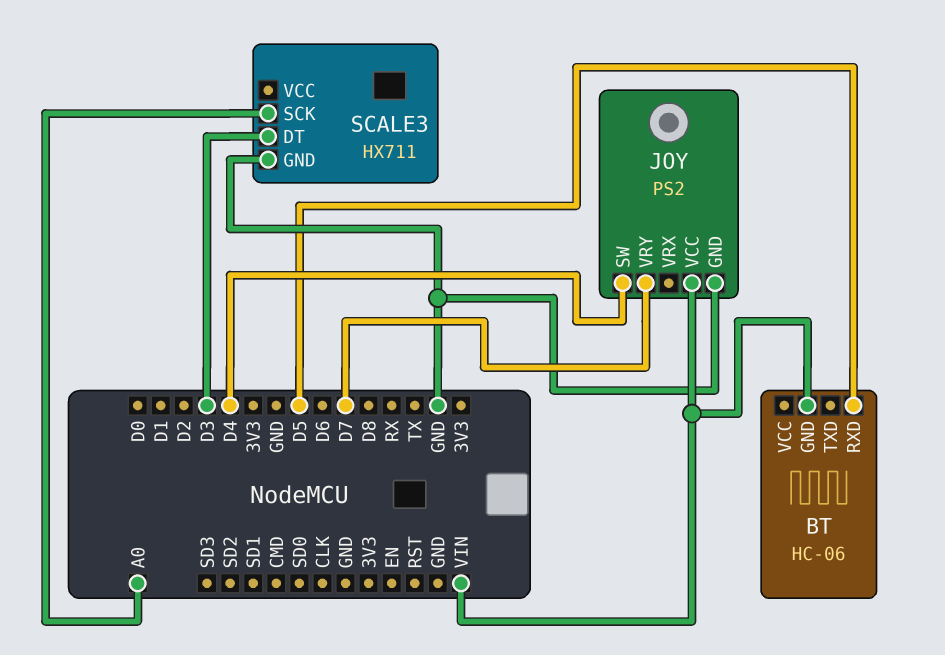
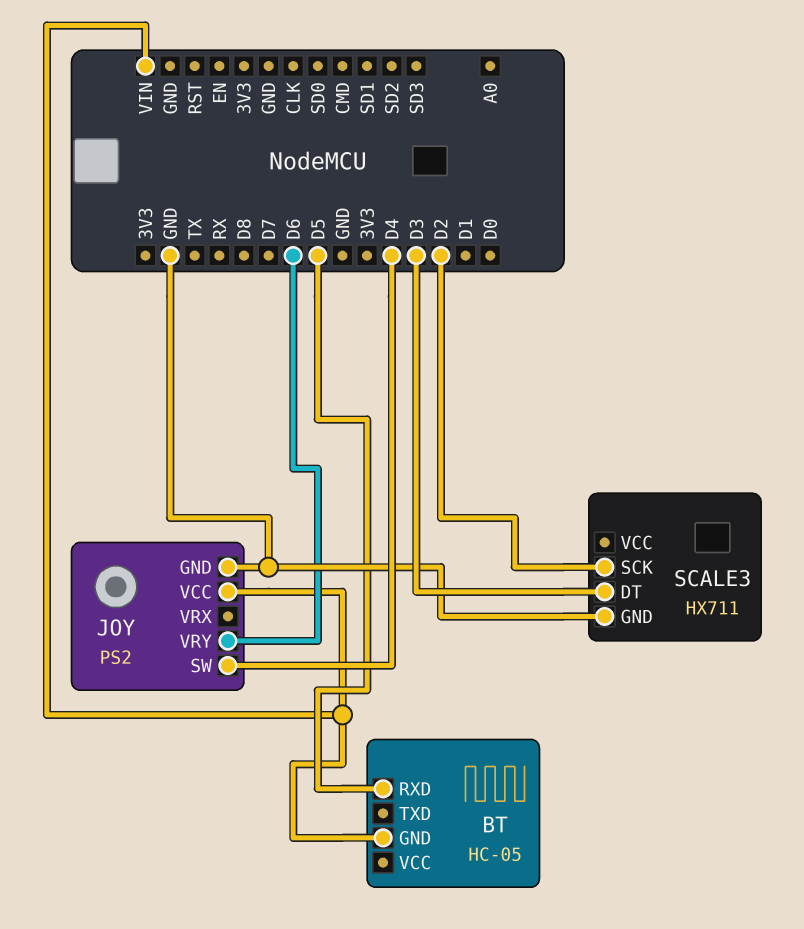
BT: HC-06 -> HC-05
JOY pin VRY: D7 -> D6
SCALE3 pin SCK: A0 -> D2

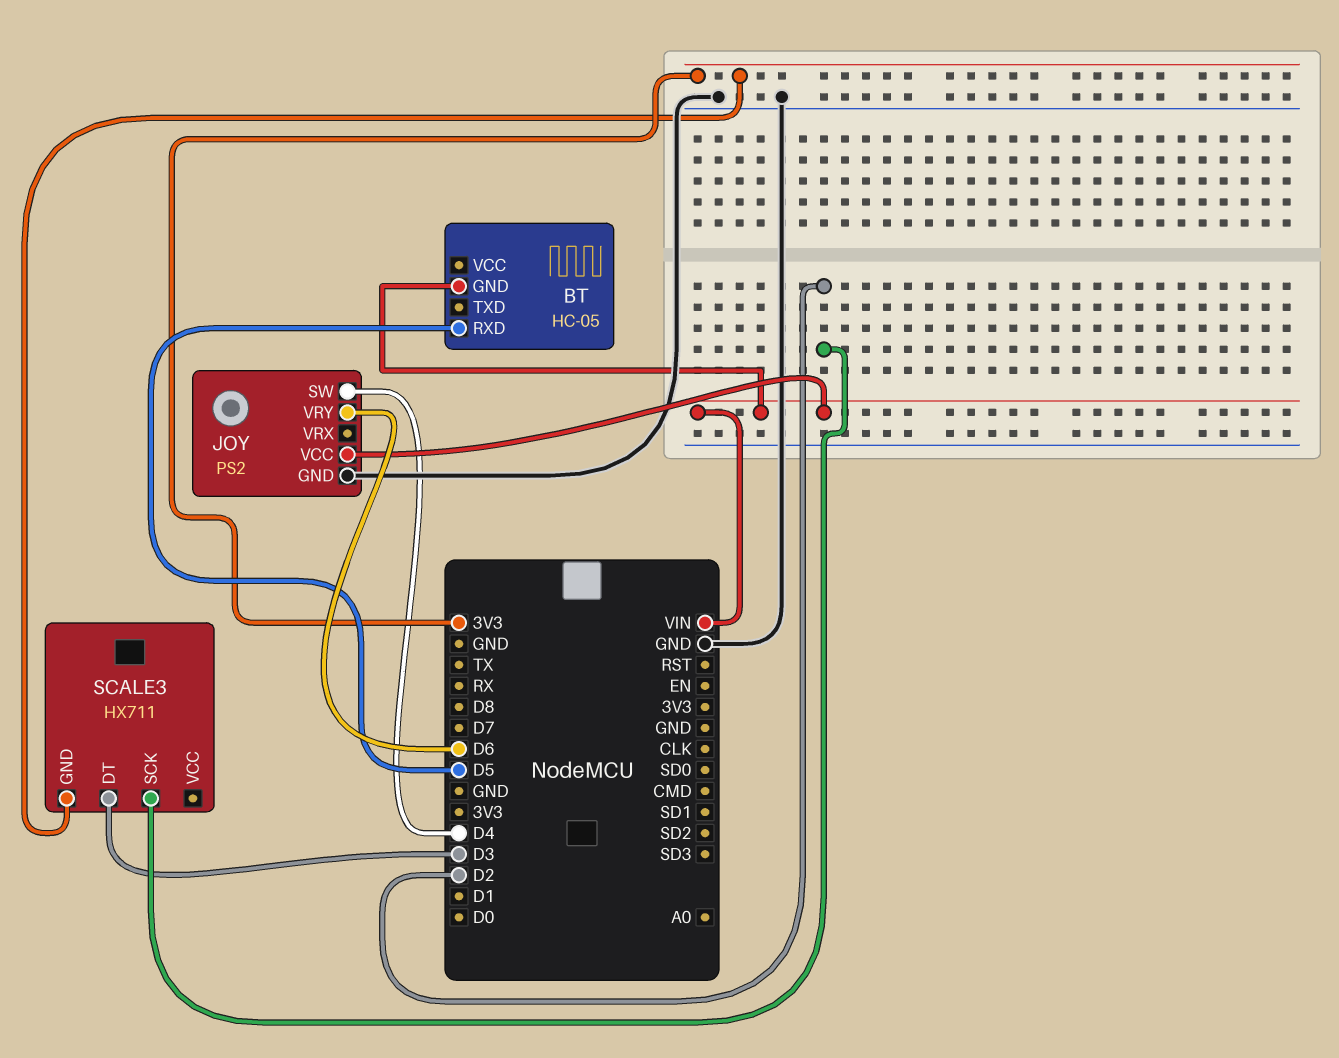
SCALE3 pin GND: GND -> 3V3

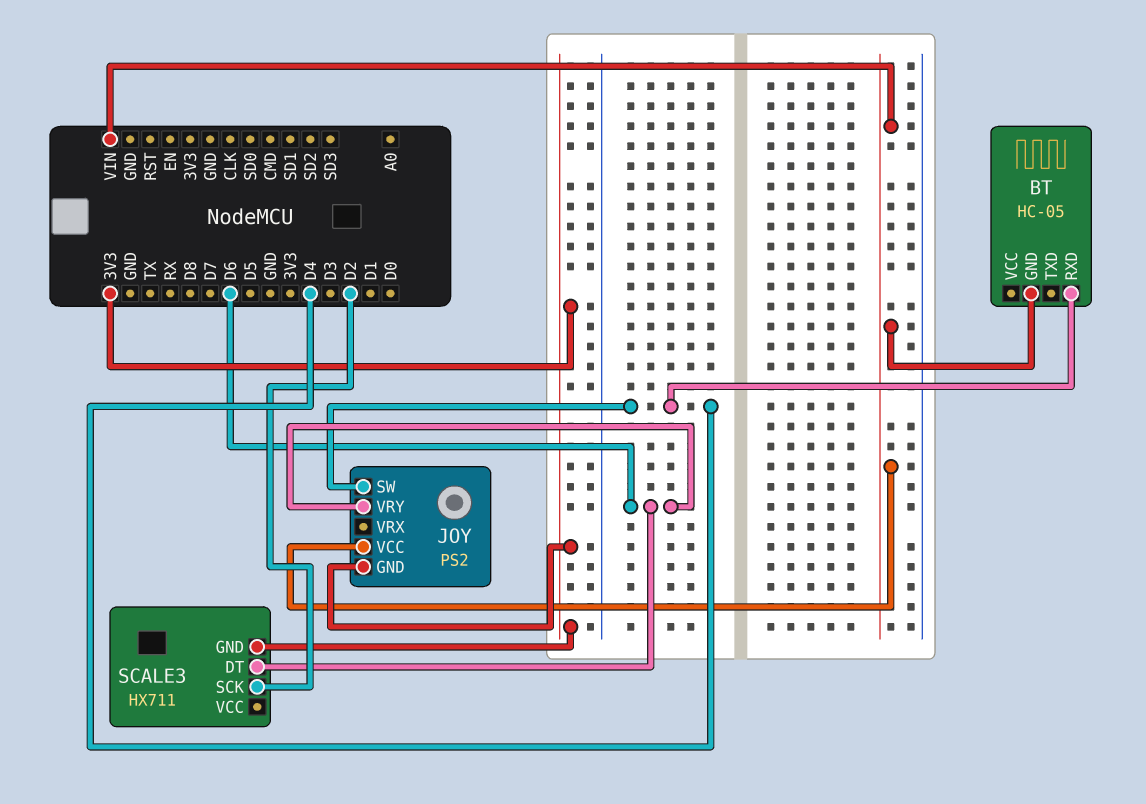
BT pin RXD: D5 -> D4
JOY pin GND: GND -> 3V3
SCALE3 pin DT: D3 -> D6

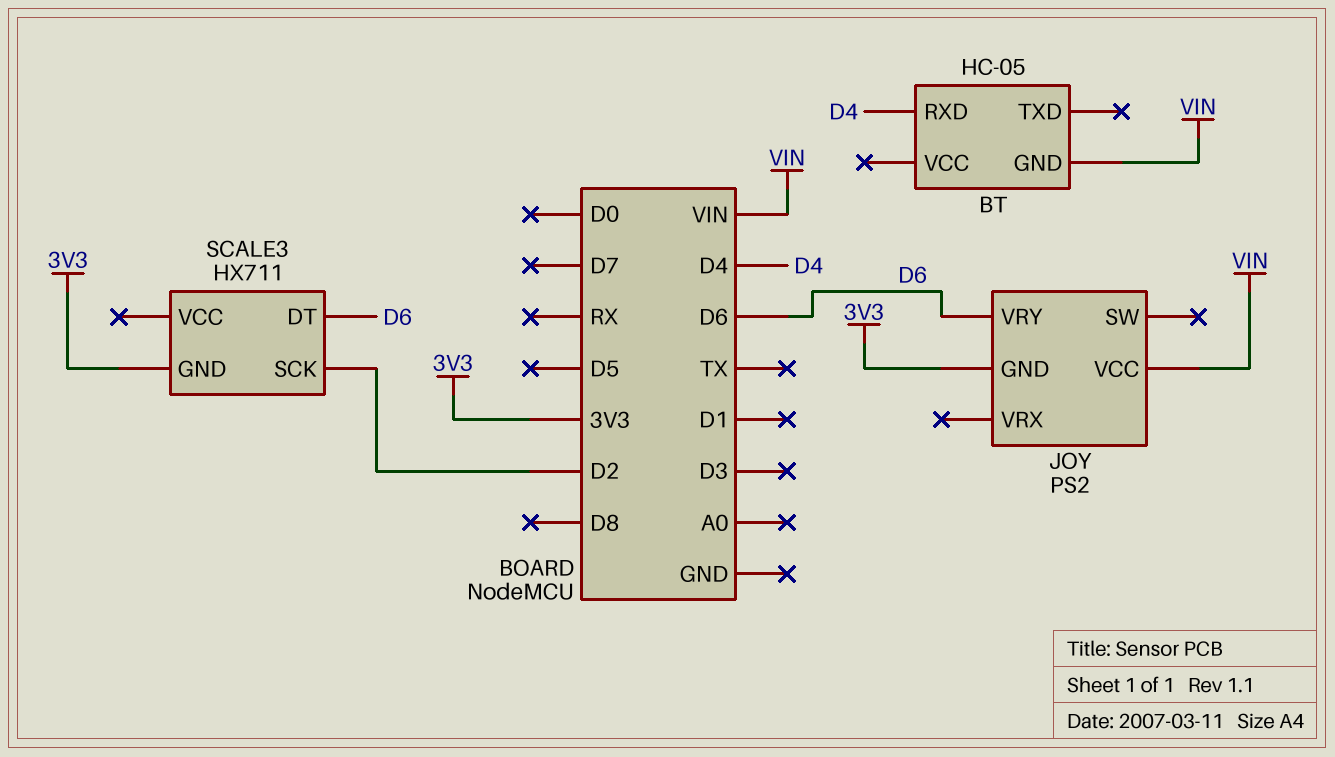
JOY pin SW: D4 -> none

